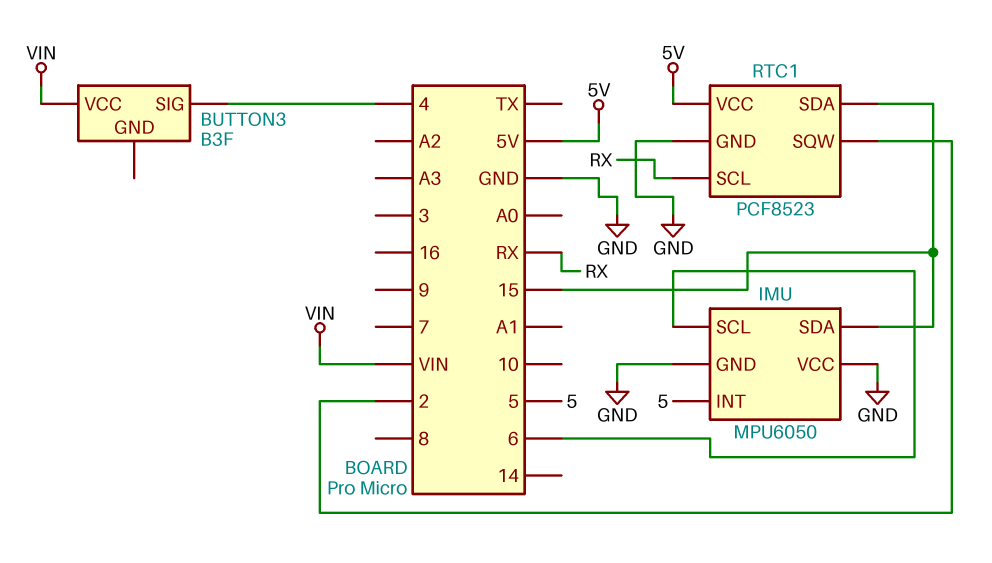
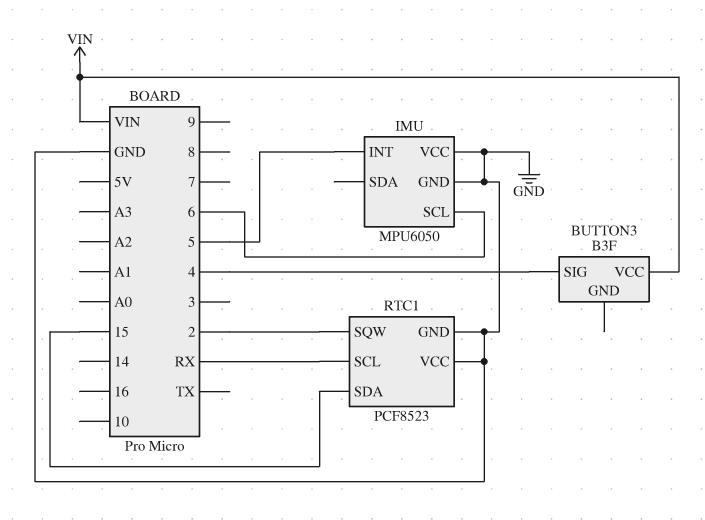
IMU pin SDA: 15 -> none
RTC1 pin VCC: 5V -> GND

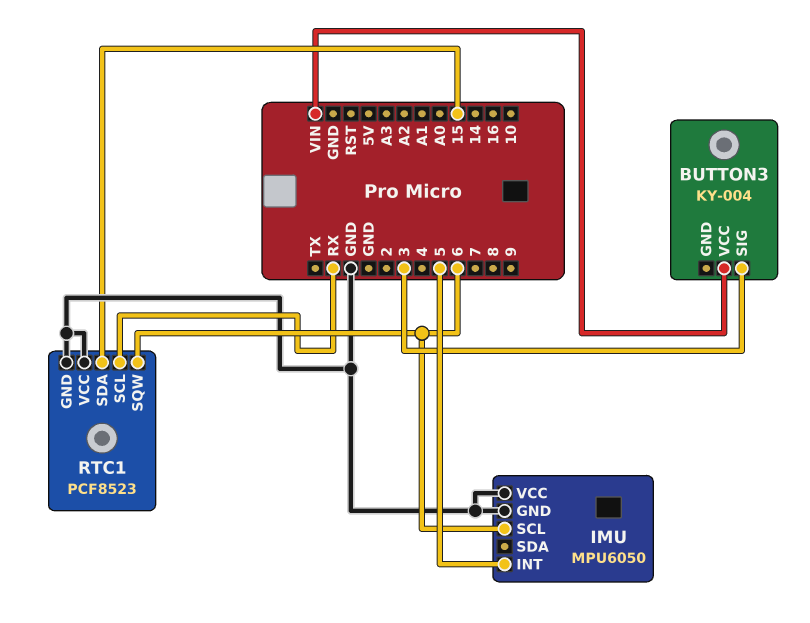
BUTTON3: B3F -> KY-004
BUTTON3 pin SIG: 4 -> 3
RTC1 pin SQW: 2 -> 6

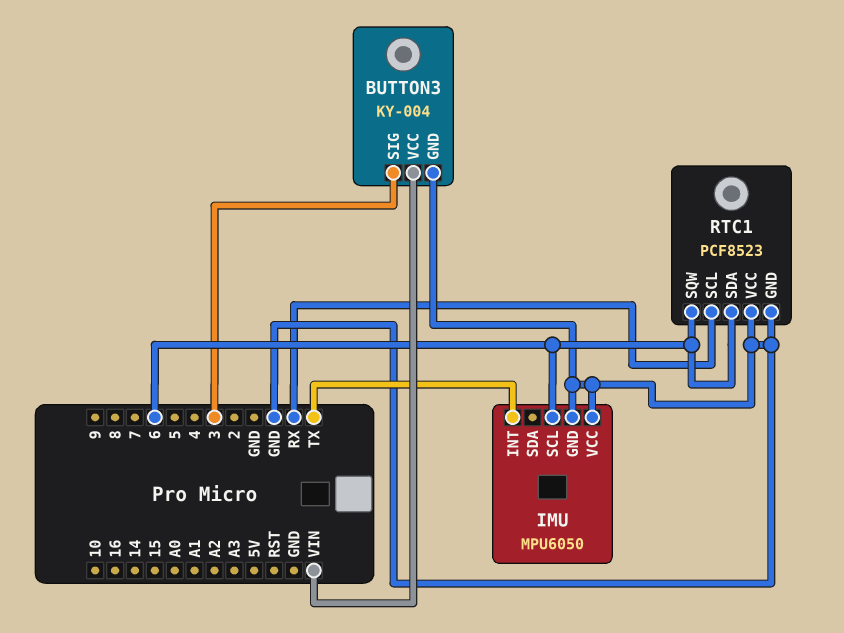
BUTTON3 pin GND: none -> GND
IMU pin INT: 5 -> TX
RTC1 pin SDA: 15 -> 6

